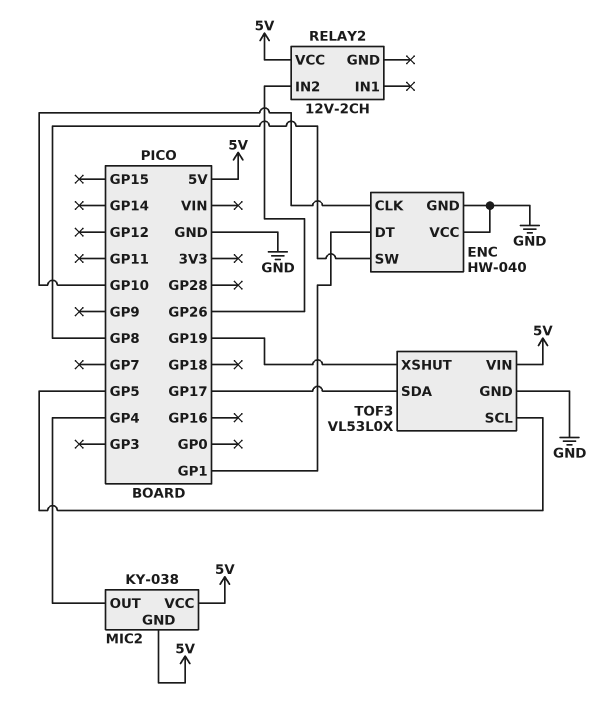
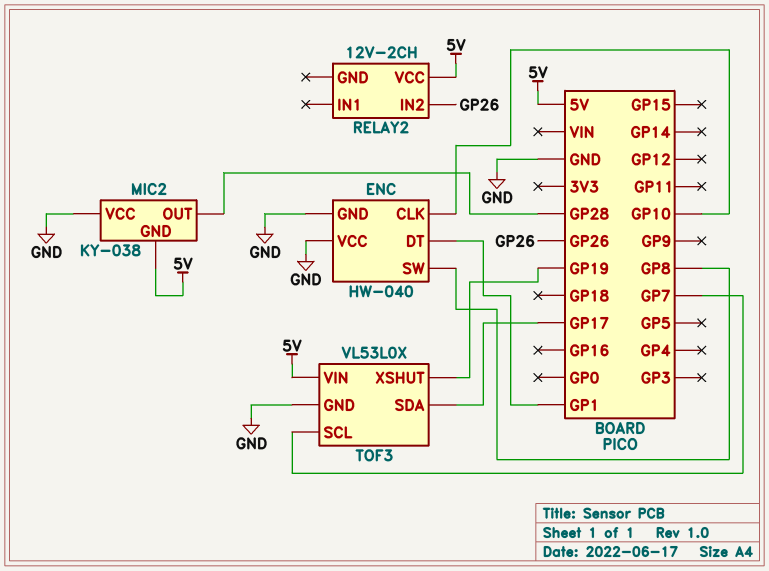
MIC2 pin OUT: GP4 -> GP28
MIC2 pin VCC: 5V -> GND
TOF3 pin SCL: GP5 -> GP7

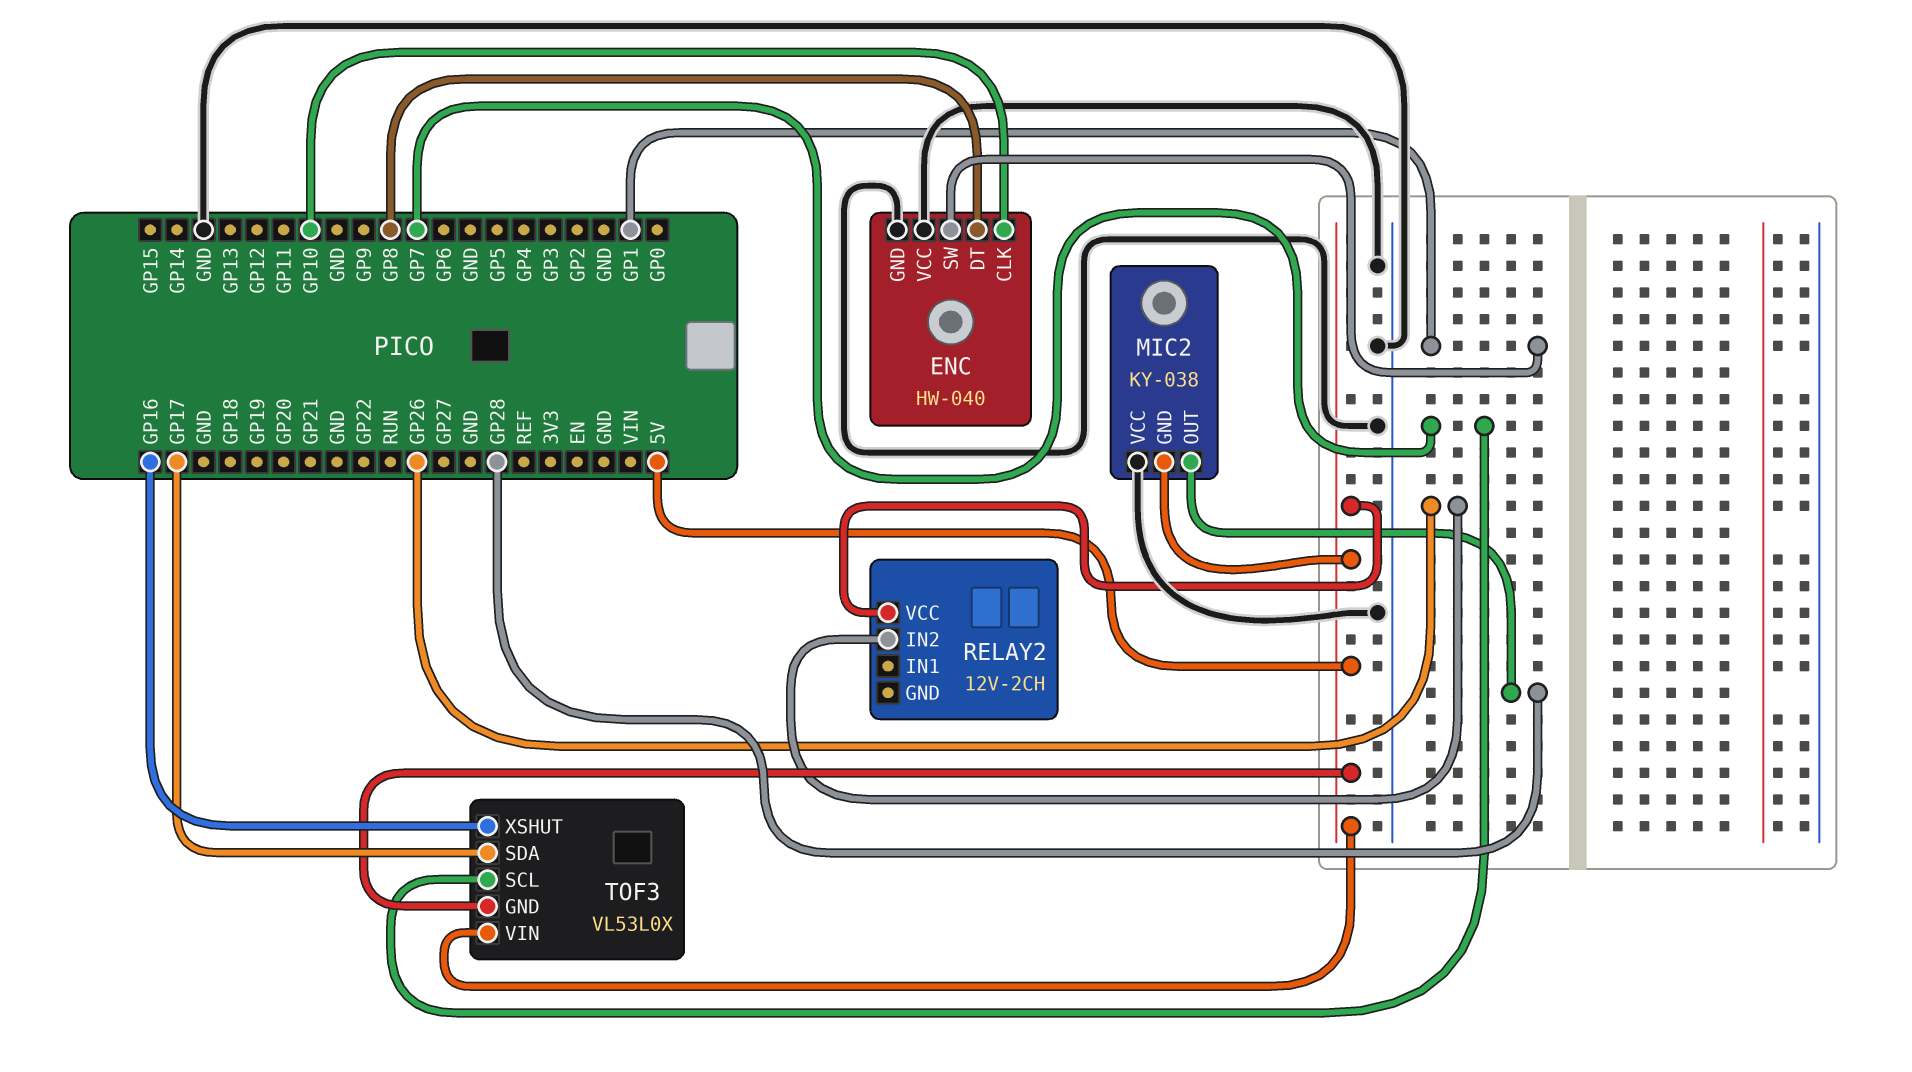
ENC pin DT: GP1 -> GP8
ENC pin SW: GP8 -> GP1
TOF3 pin GND: GND -> 5V
TOF3 pin XSHUT: GP19 -> GP16

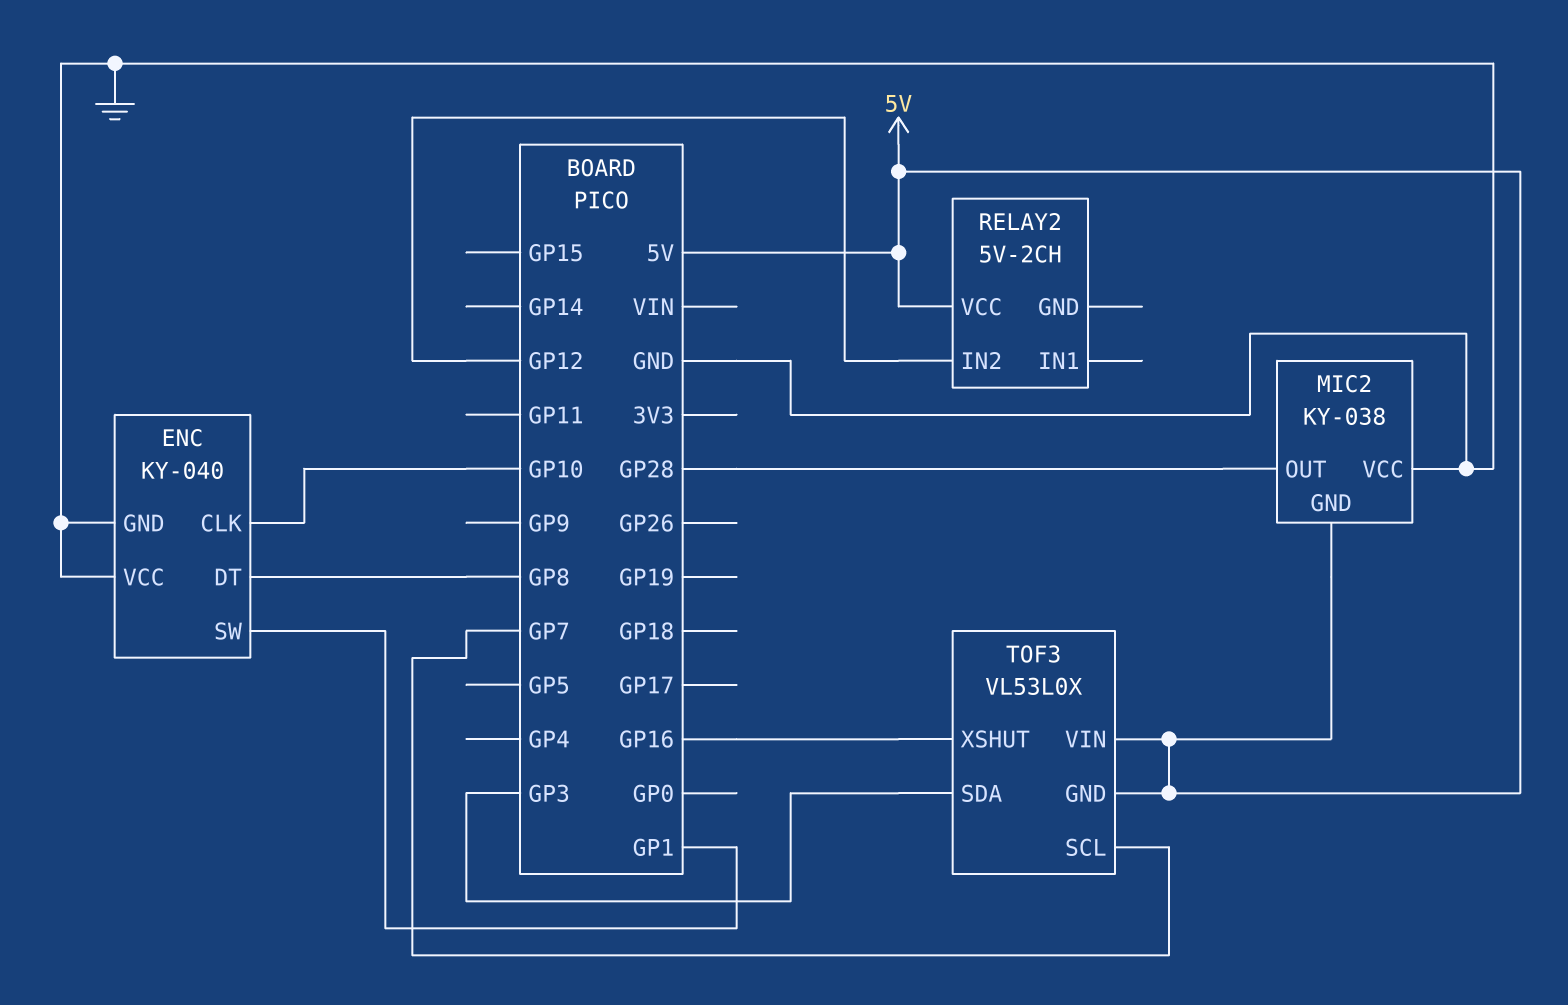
ENC: HW-040 -> KY-040
RELAY2: 12V-2CH -> 5V-2CH
RELAY2 pin IN2: GP26 -> GP12
TOF3 pin SDA: GP17 -> GP3

